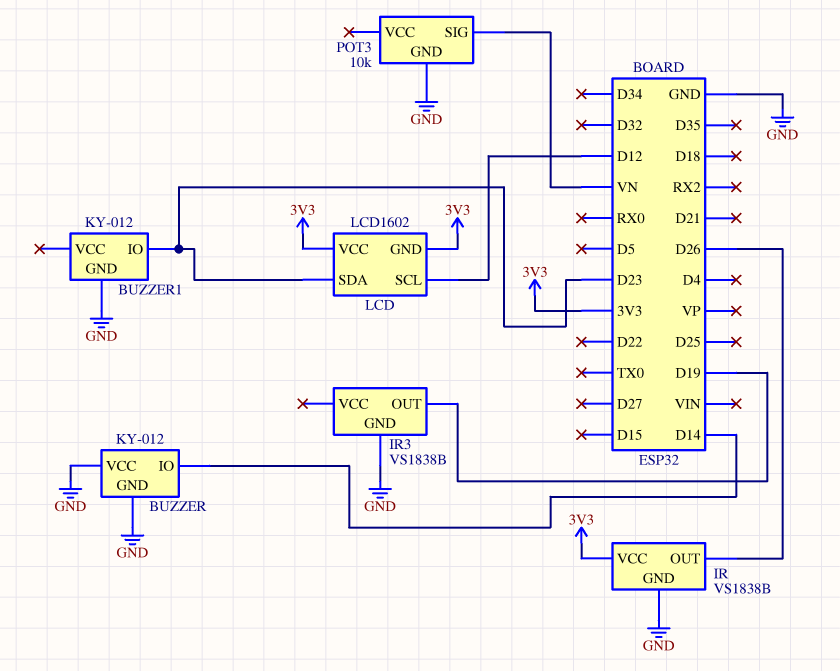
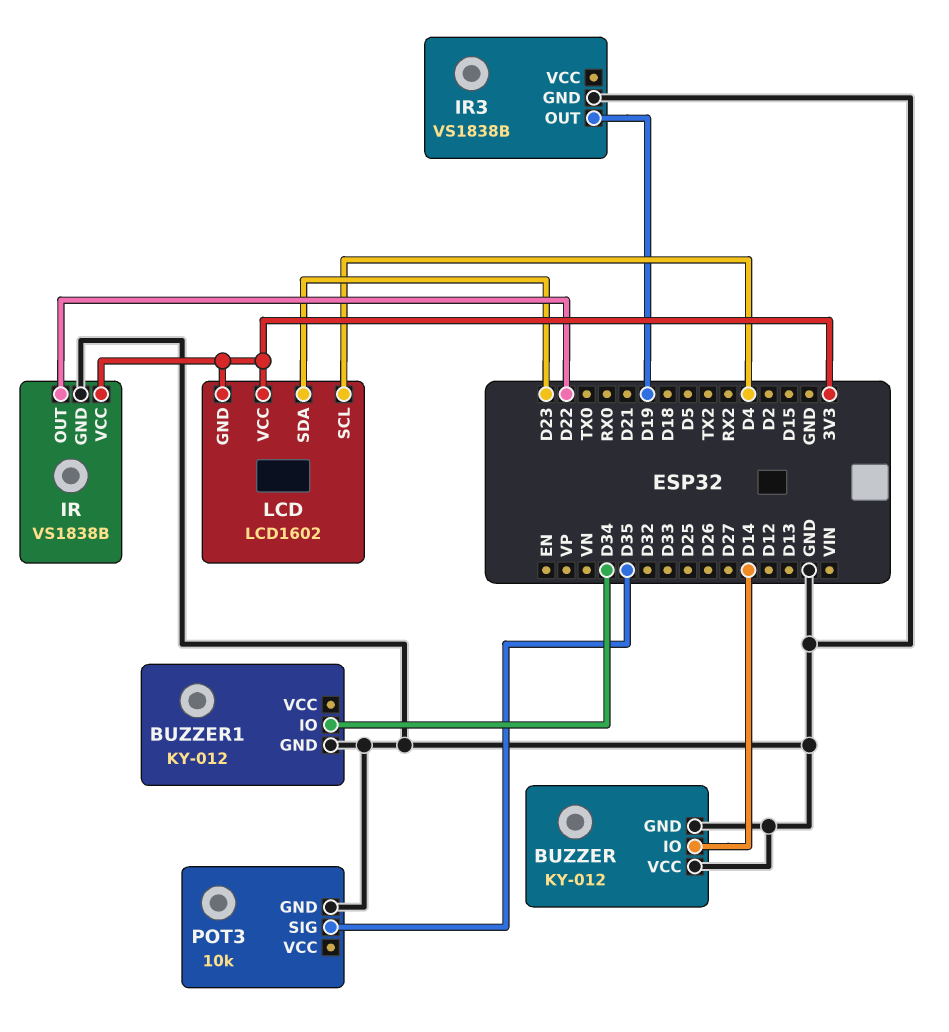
BUZZER1 pin IO: D23 -> D34
IR pin OUT: D26 -> D22
LCD pin SCL: D12 -> D4
POT3 pin SIG: VN -> D35

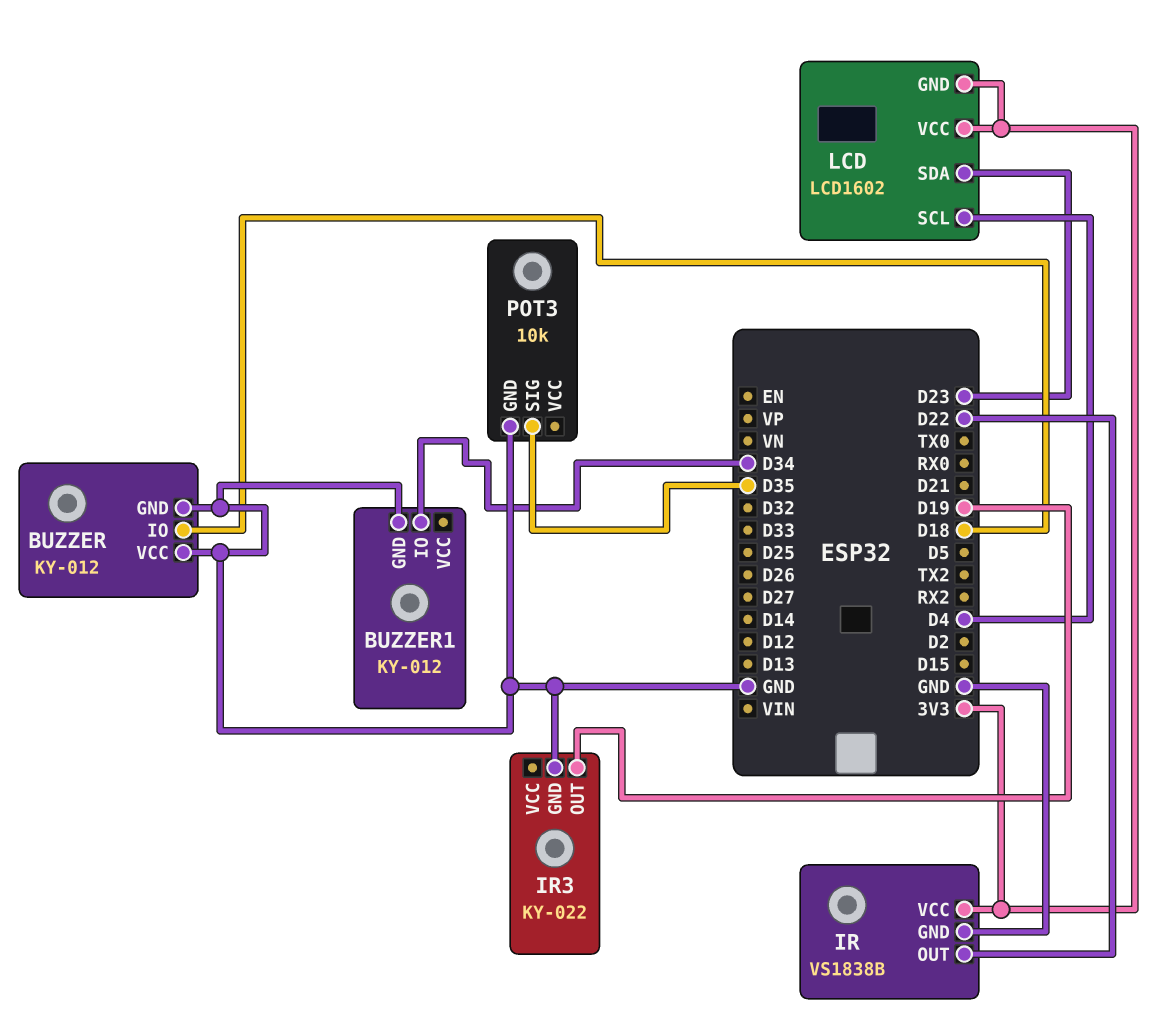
BUZZER pin IO: D14 -> D18
IR3: VS1838B -> KY-022

